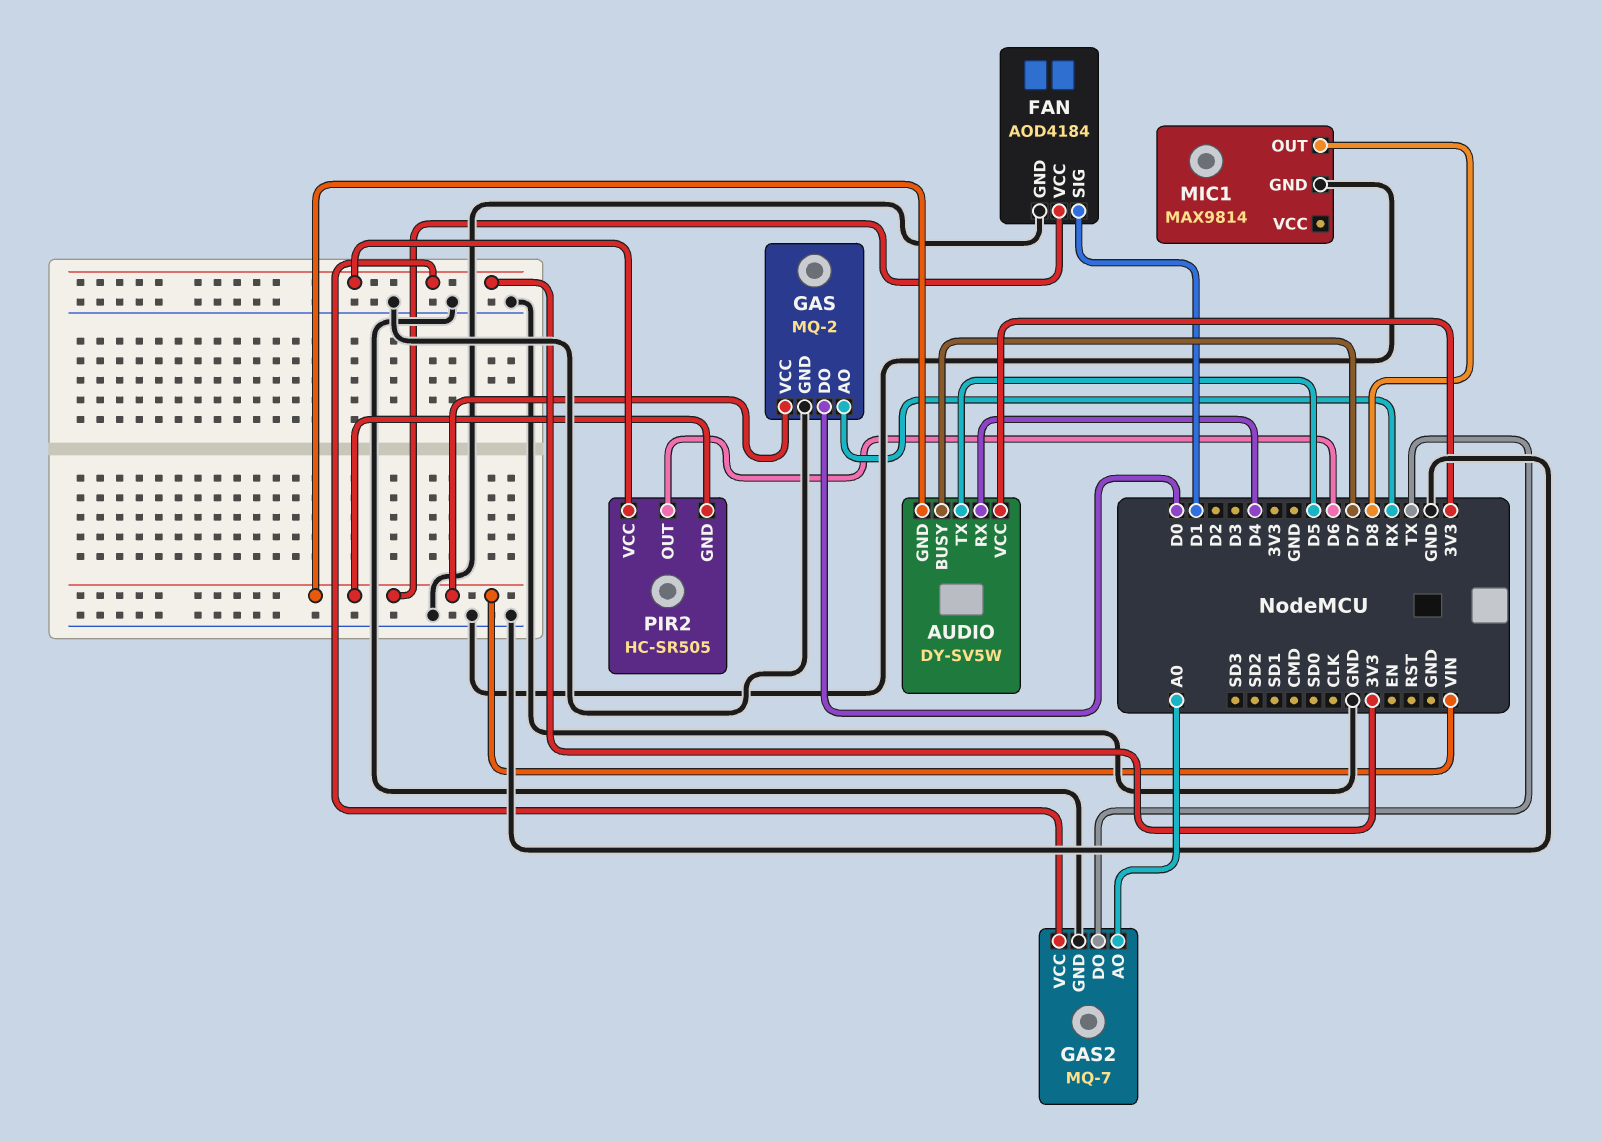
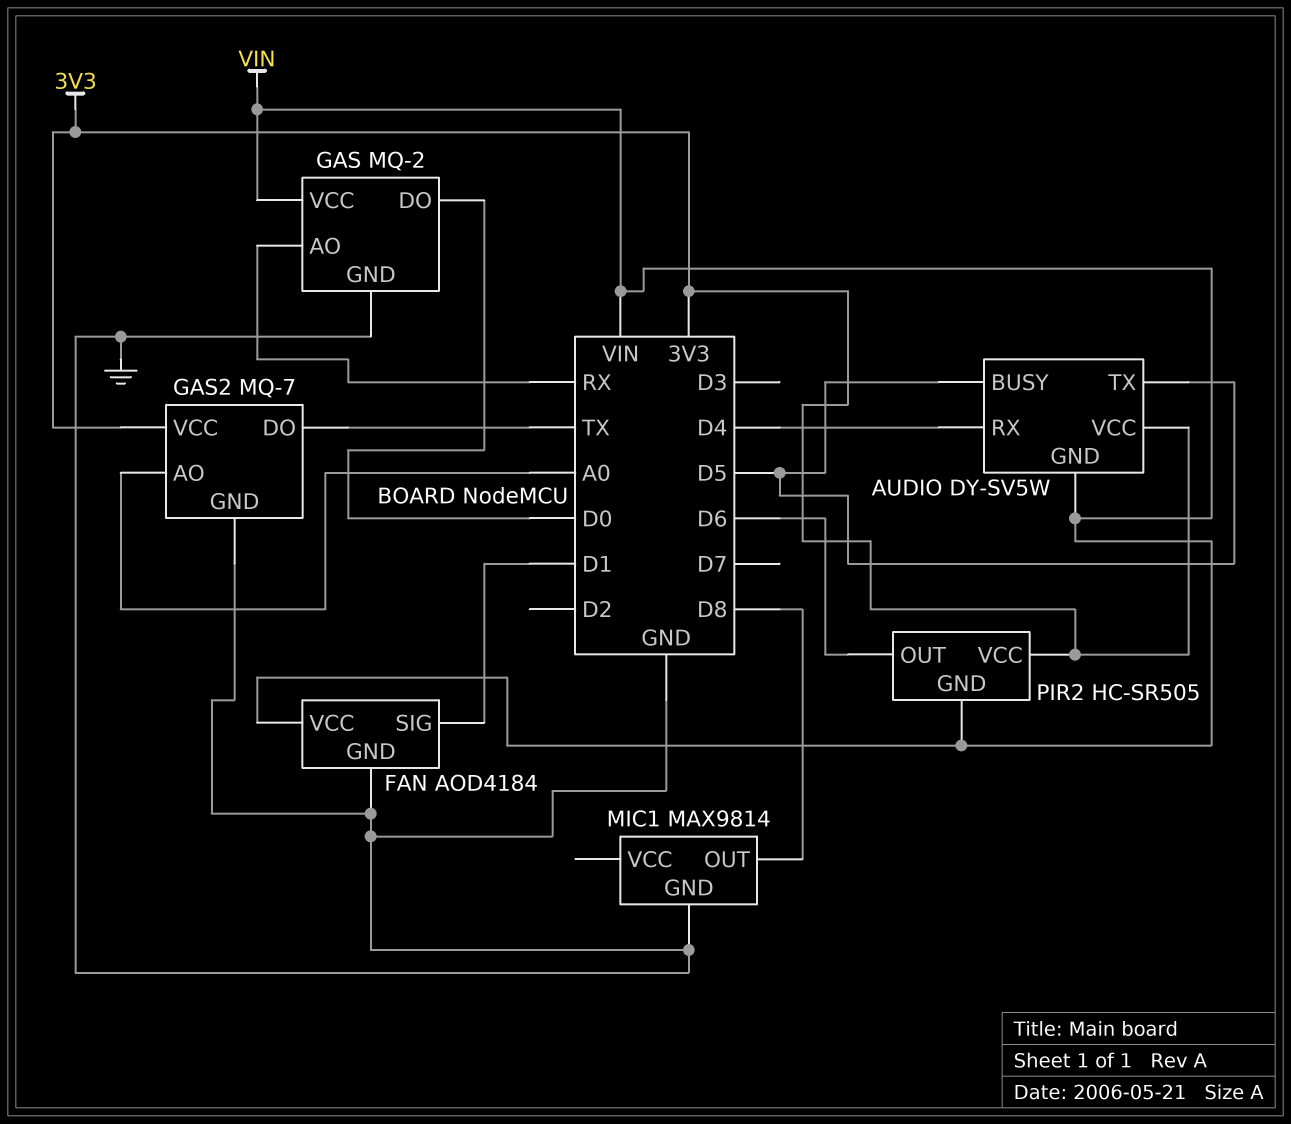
AUDIO pin BUSY: D7 -> D5

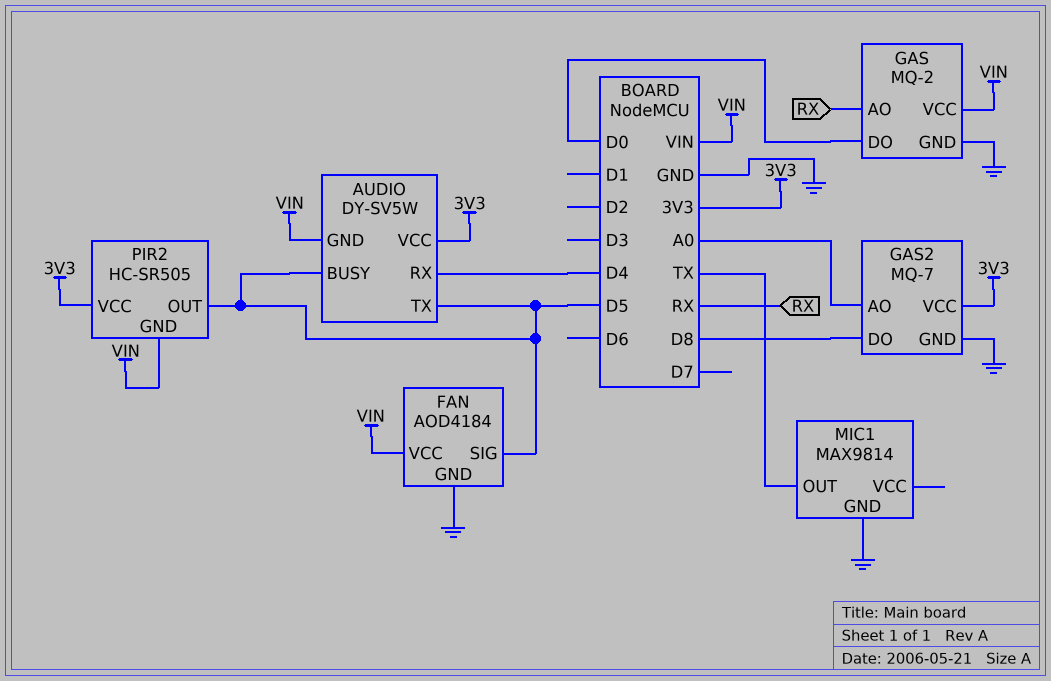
FAN pin SIG: D1 -> D5
GAS2 pin DO: TX -> D8
MIC1 pin OUT: D8 -> TX
PIR2 pin OUT: D6 -> D5

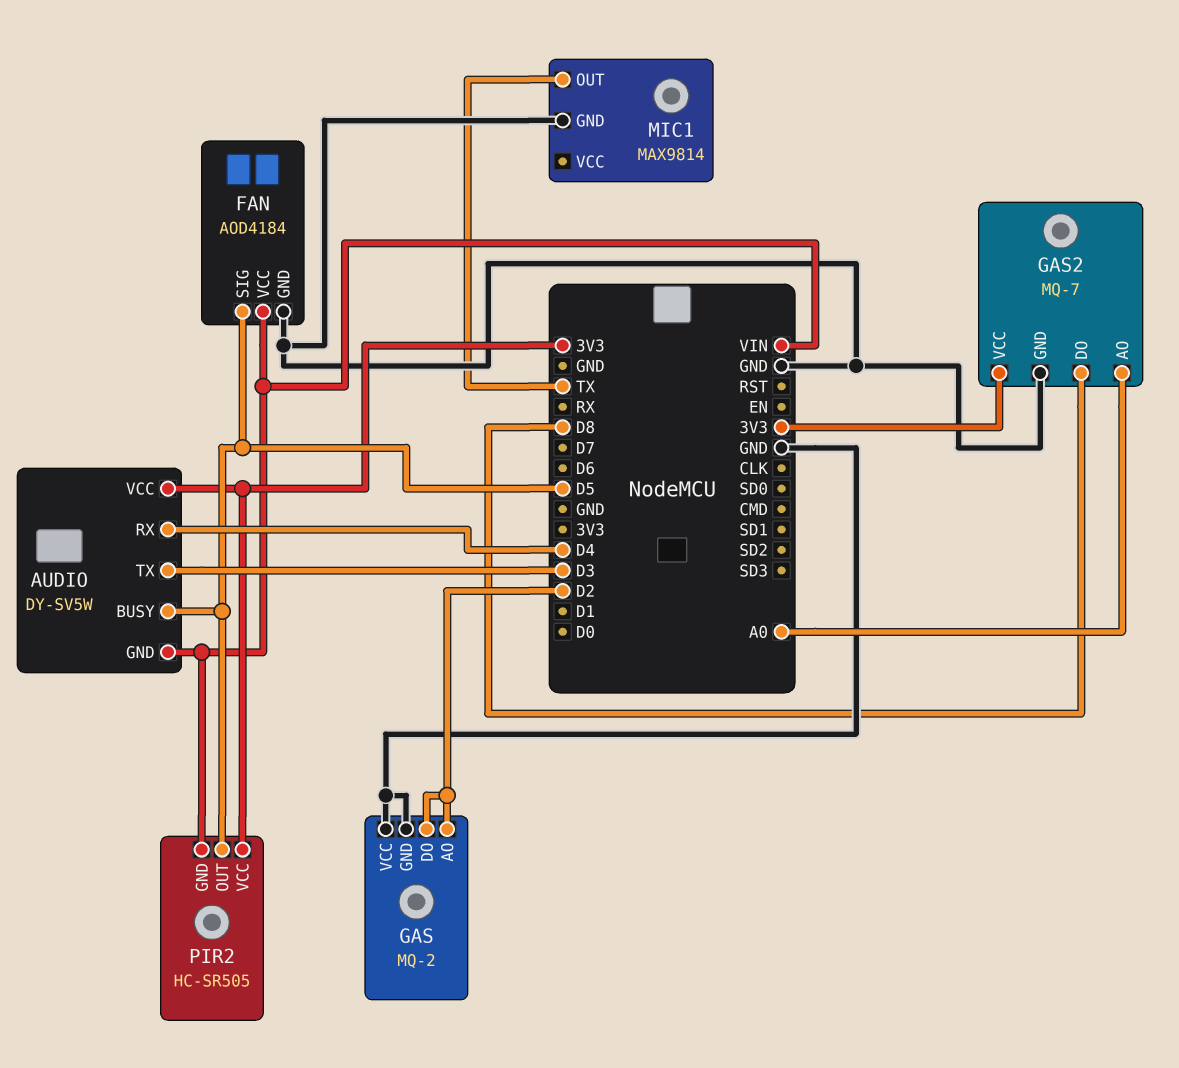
AUDIO pin TX: D5 -> D3
GAS pin AO: RX -> D2
GAS pin DO: D0 -> D2
GAS pin VCC: VIN -> GND

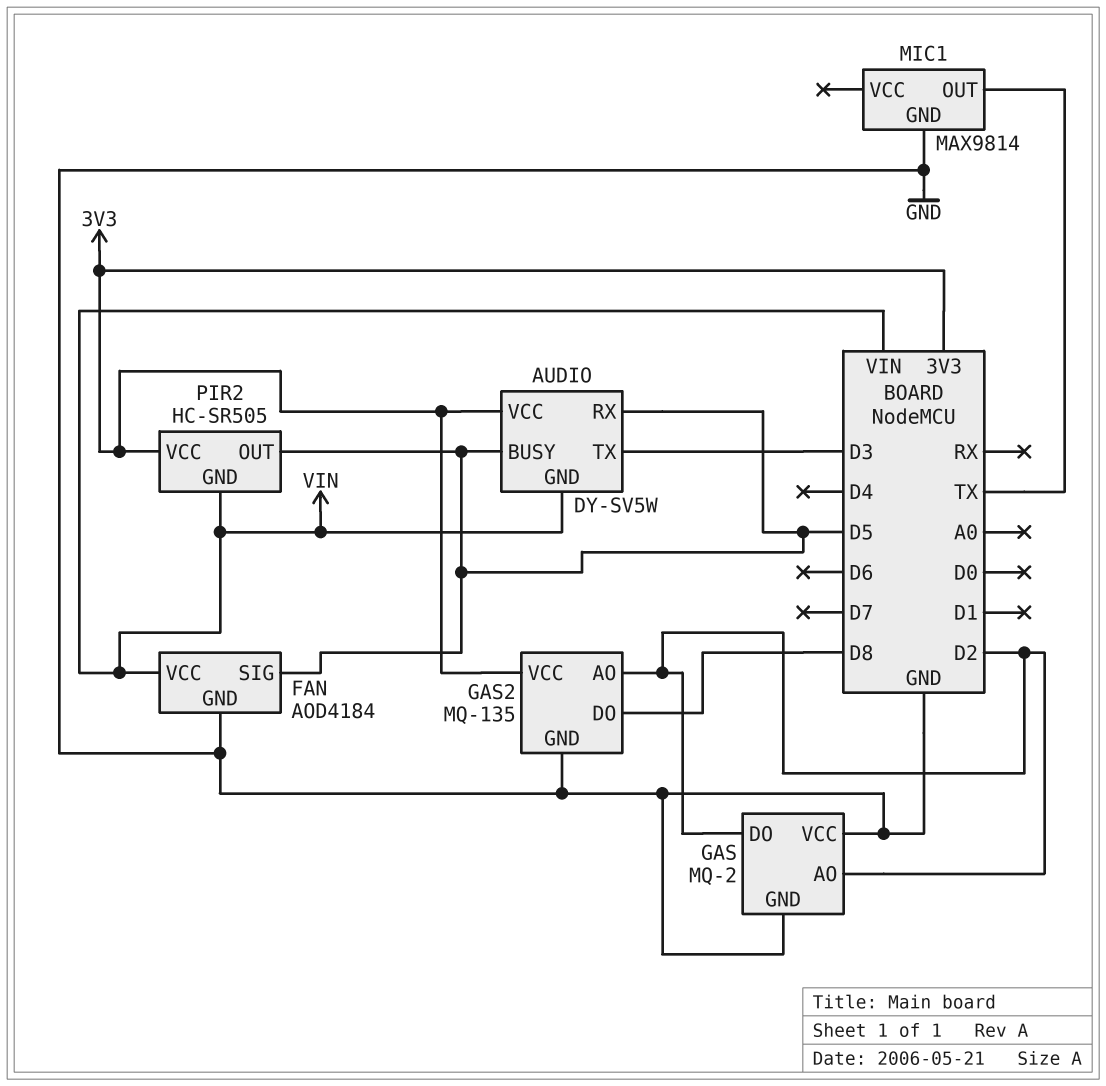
AUDIO pin RX: D4 -> D5
GAS2: MQ-7 -> MQ-135
GAS2 pin AO: A0 -> D2

